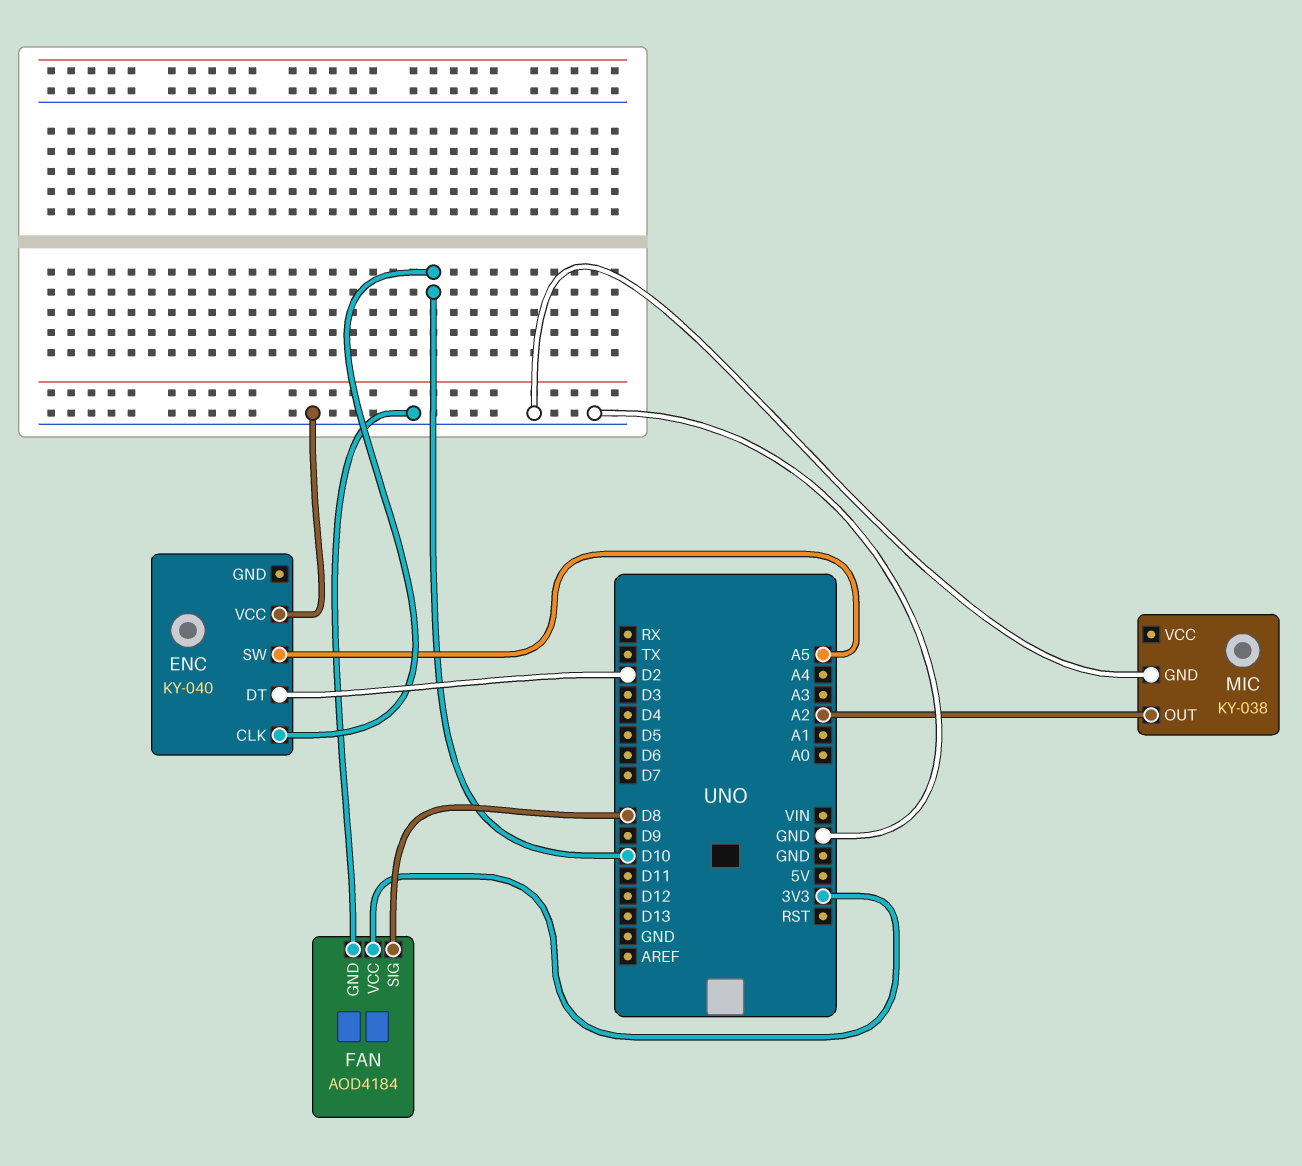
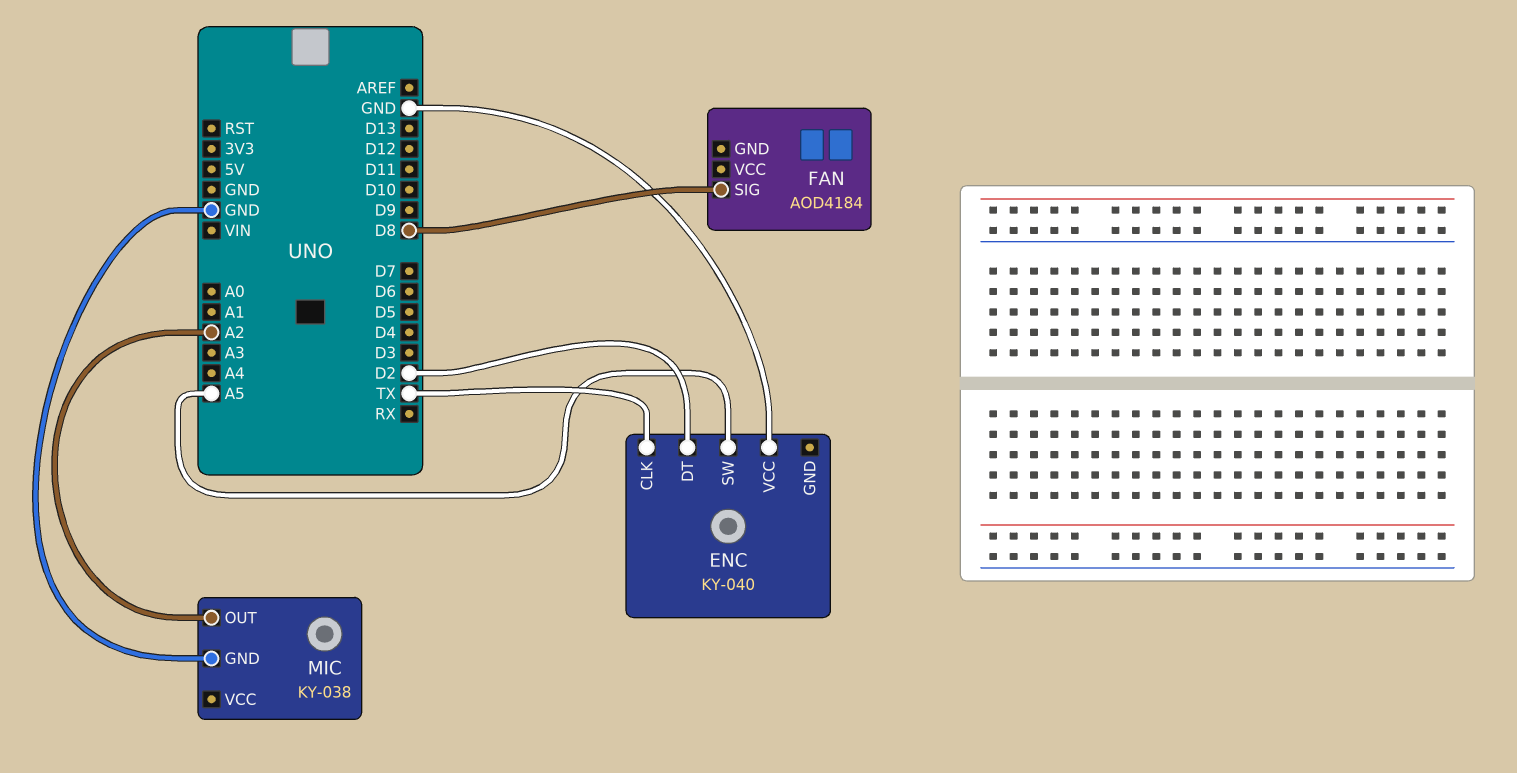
ENC pin CLK: D10 -> TX
FAN pin GND: GND -> none
FAN pin VCC: 3V3 -> none

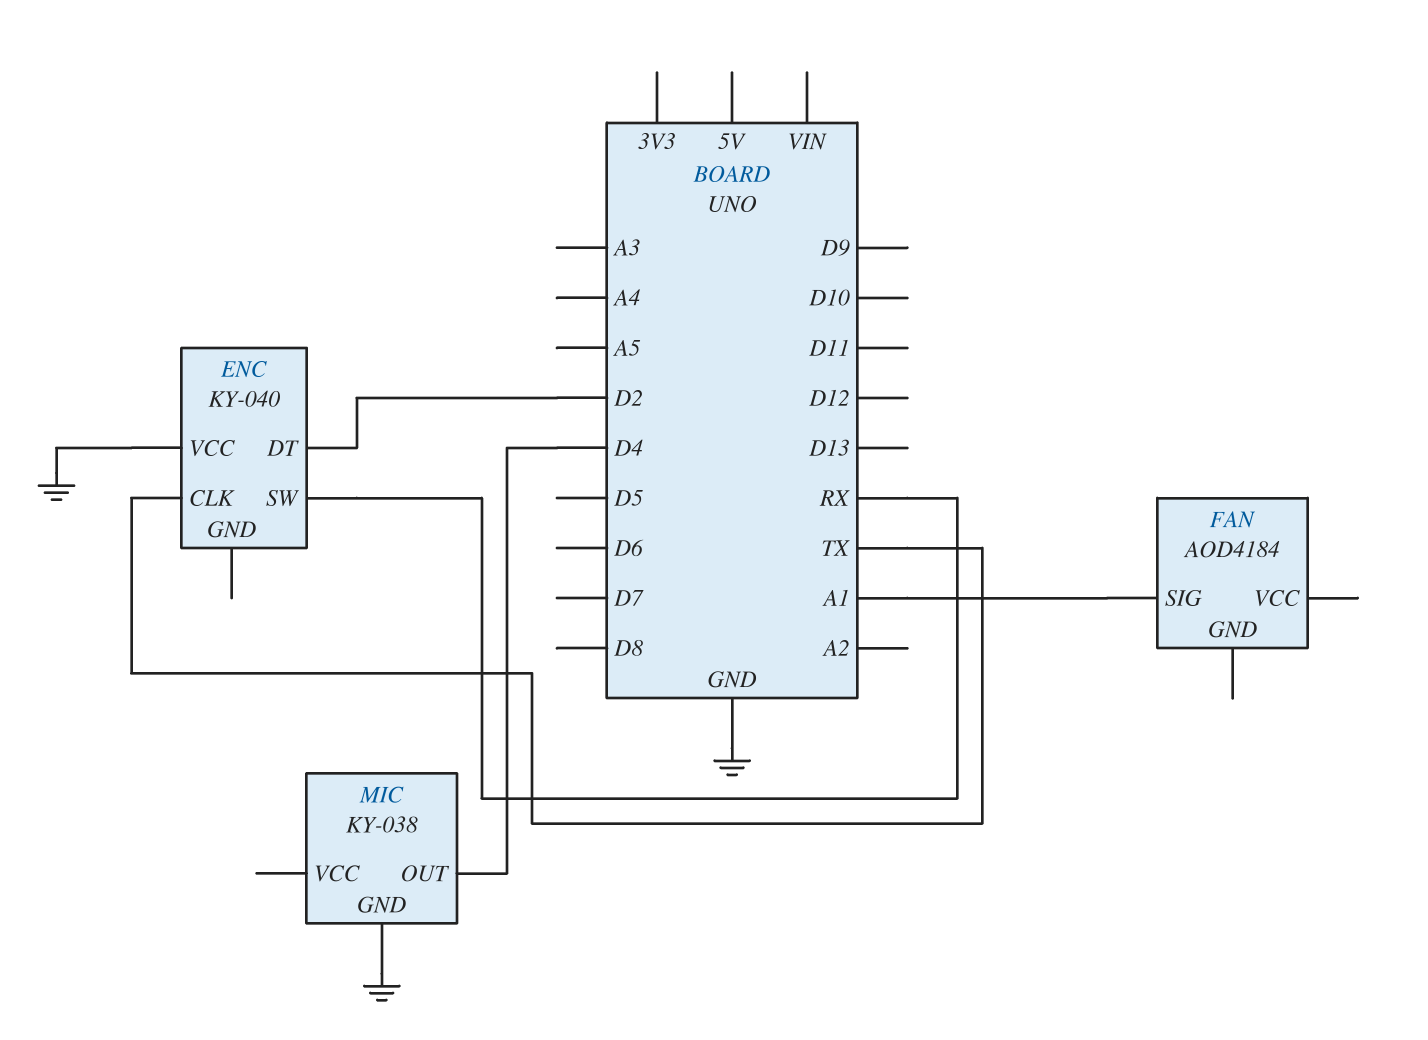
ENC pin SW: A5 -> RX
FAN pin SIG: D8 -> A1
MIC pin OUT: A2 -> D4

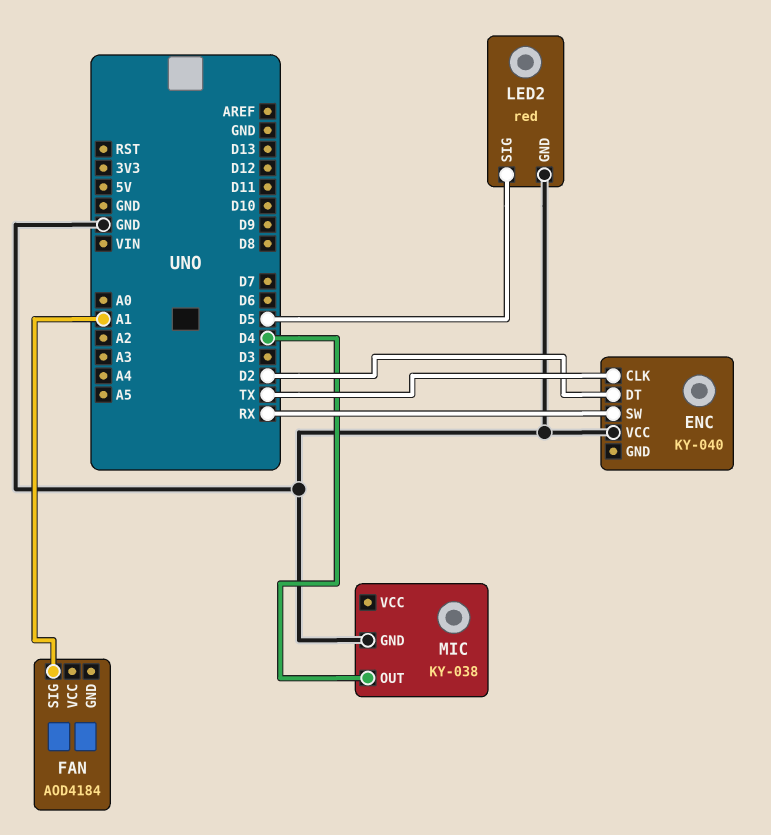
LED2: none -> red
LED2 pin GND: none -> GND
LED2 pin SIG: none -> D5

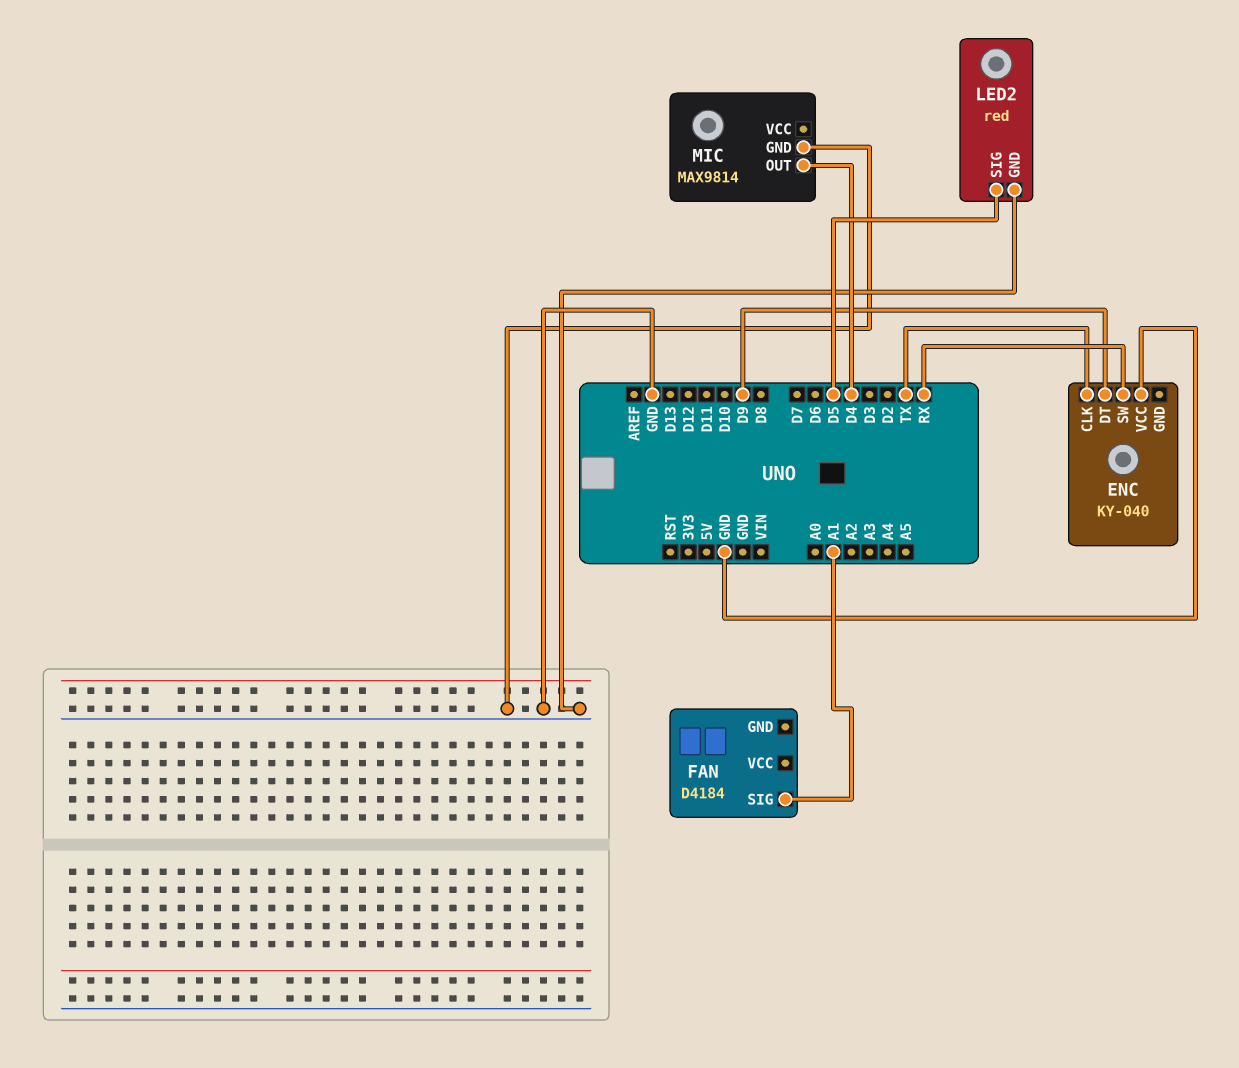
ENC pin DT: D2 -> D9
FAN: AOD4184 -> D4184
MIC: KY-038 -> MAX9814

